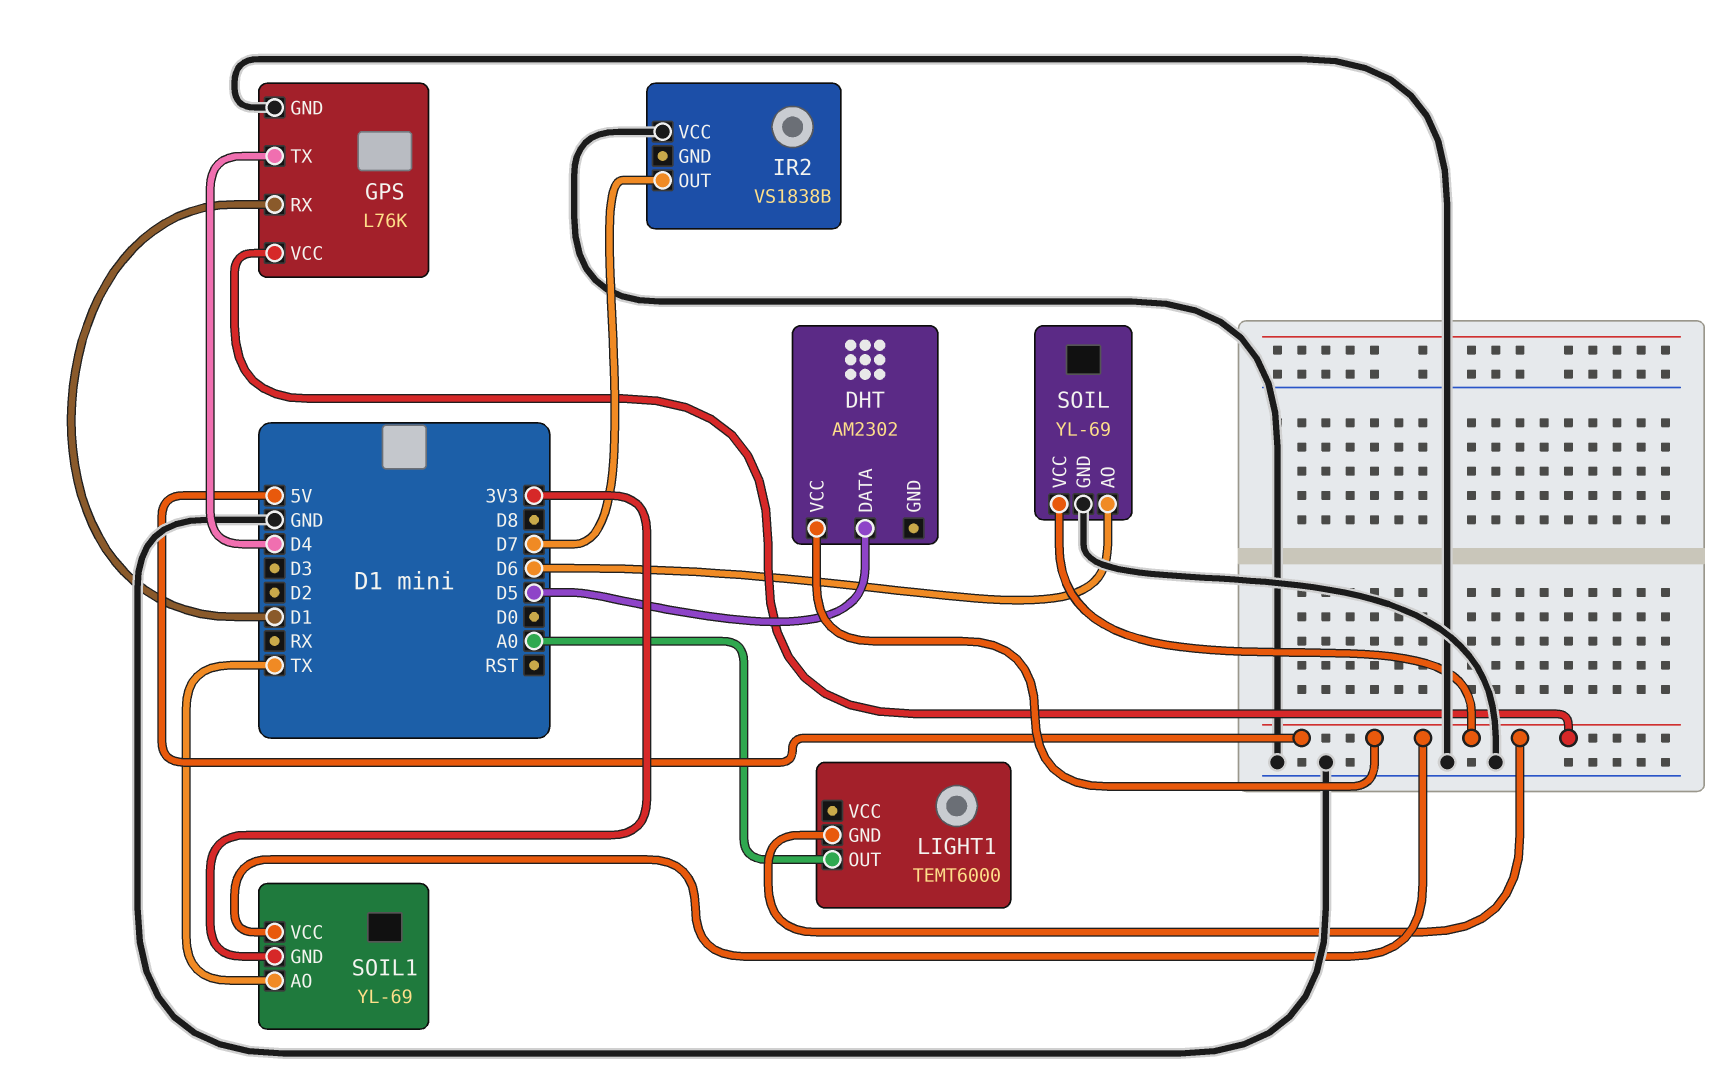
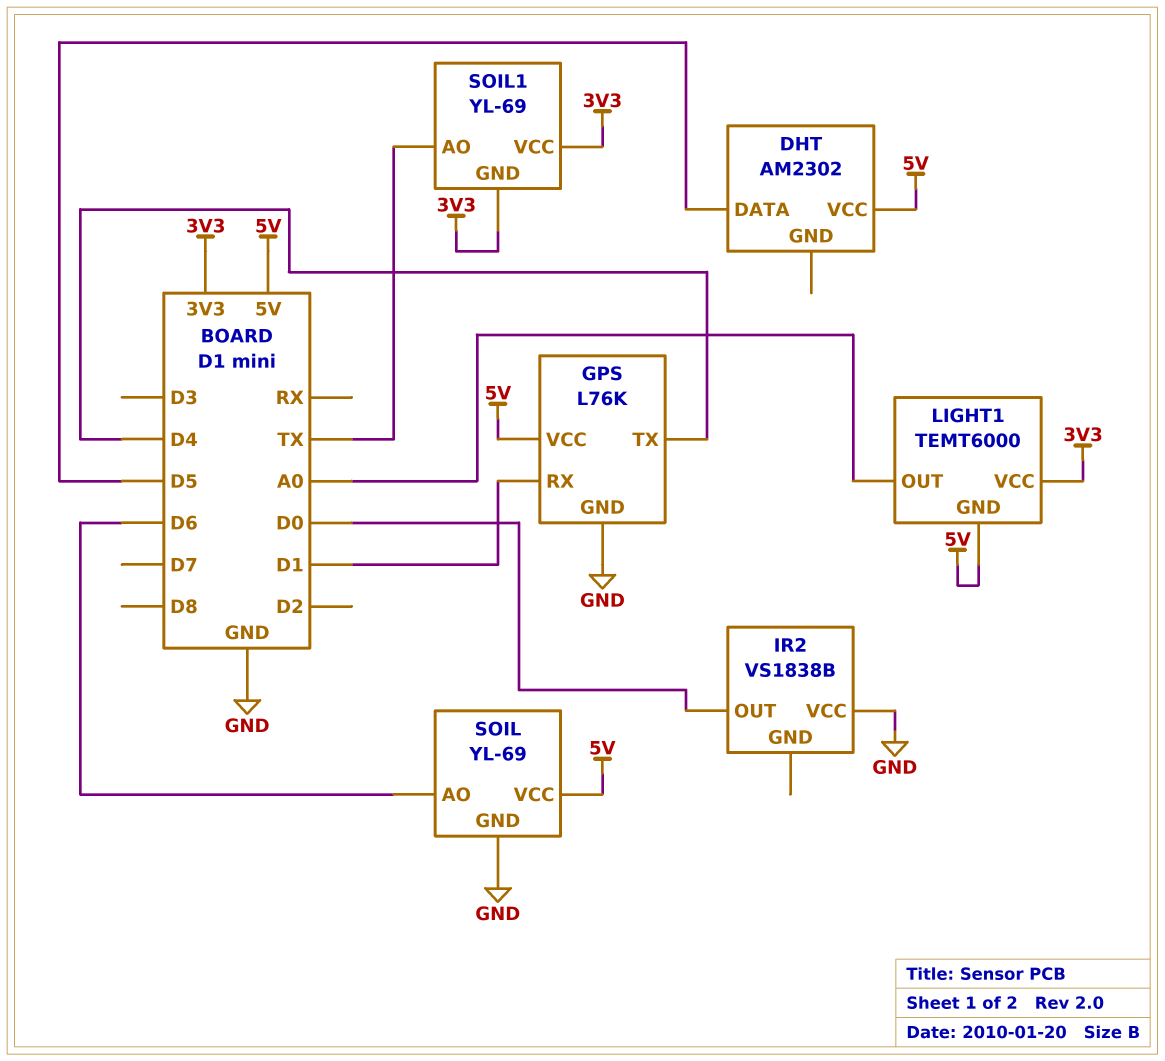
IR2 pin OUT: D7 -> D0
LIGHT1 pin VCC: none -> 3V3
SOIL1 pin VCC: 5V -> 3V3

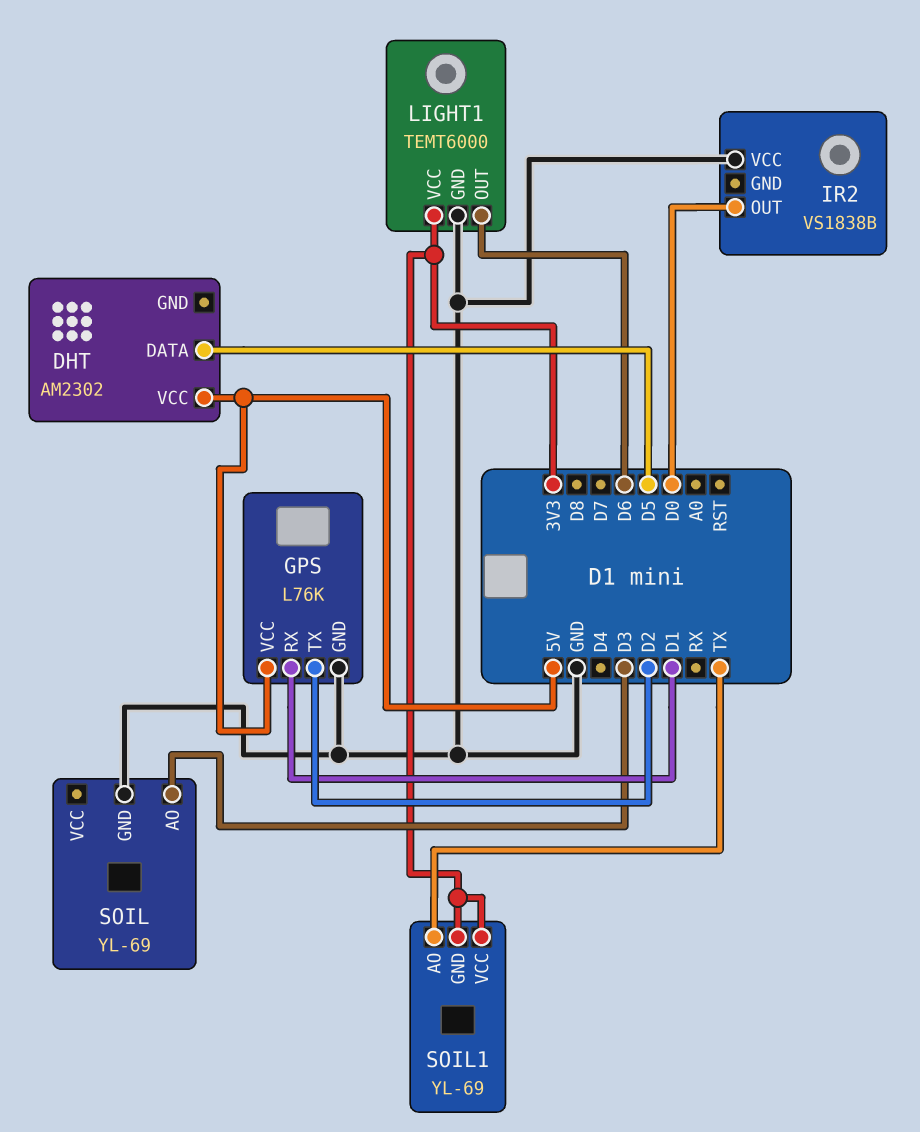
GPS pin TX: D4 -> D2
LIGHT1 pin GND: 5V -> GND
LIGHT1 pin OUT: A0 -> D6
SOIL pin AO: D6 -> D3
SOIL pin VCC: 5V -> none

